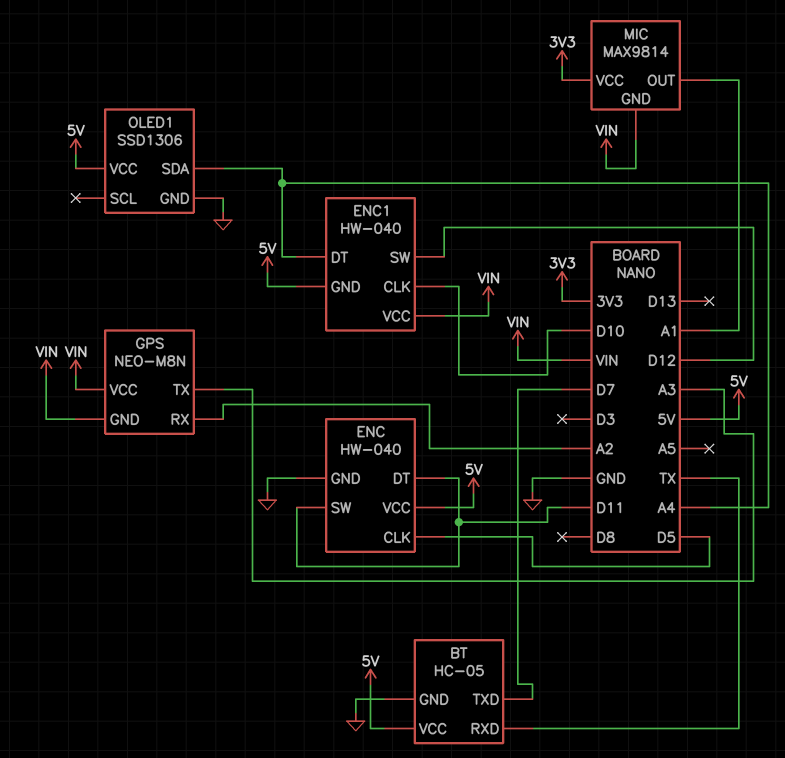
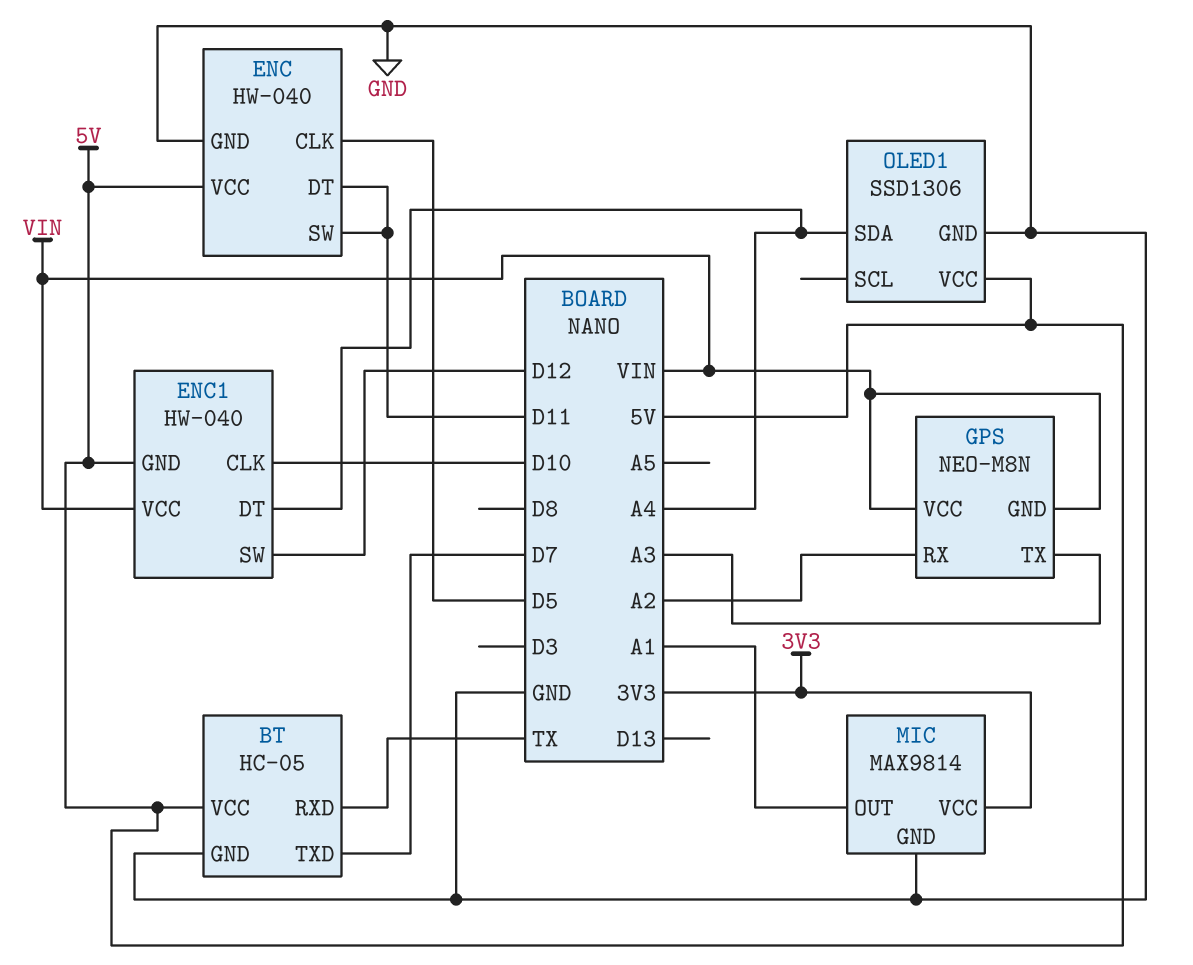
MIC pin GND: VIN -> GND

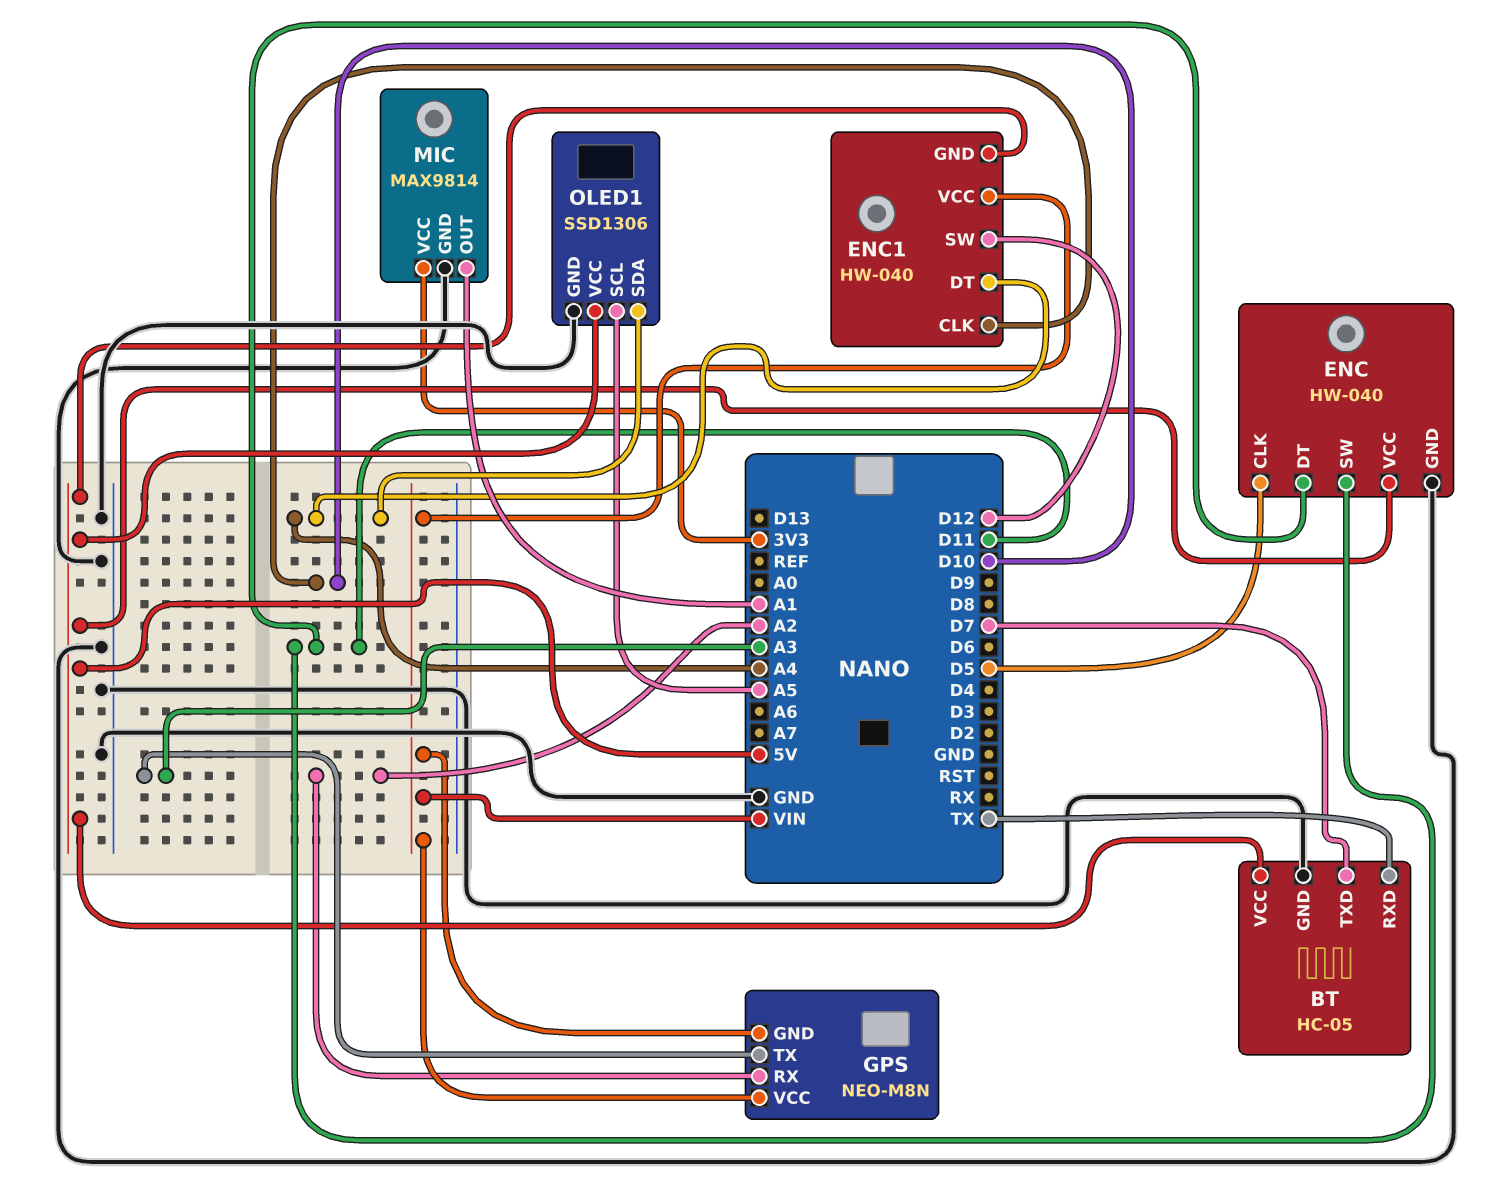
OLED1 pin SCL: none -> A5

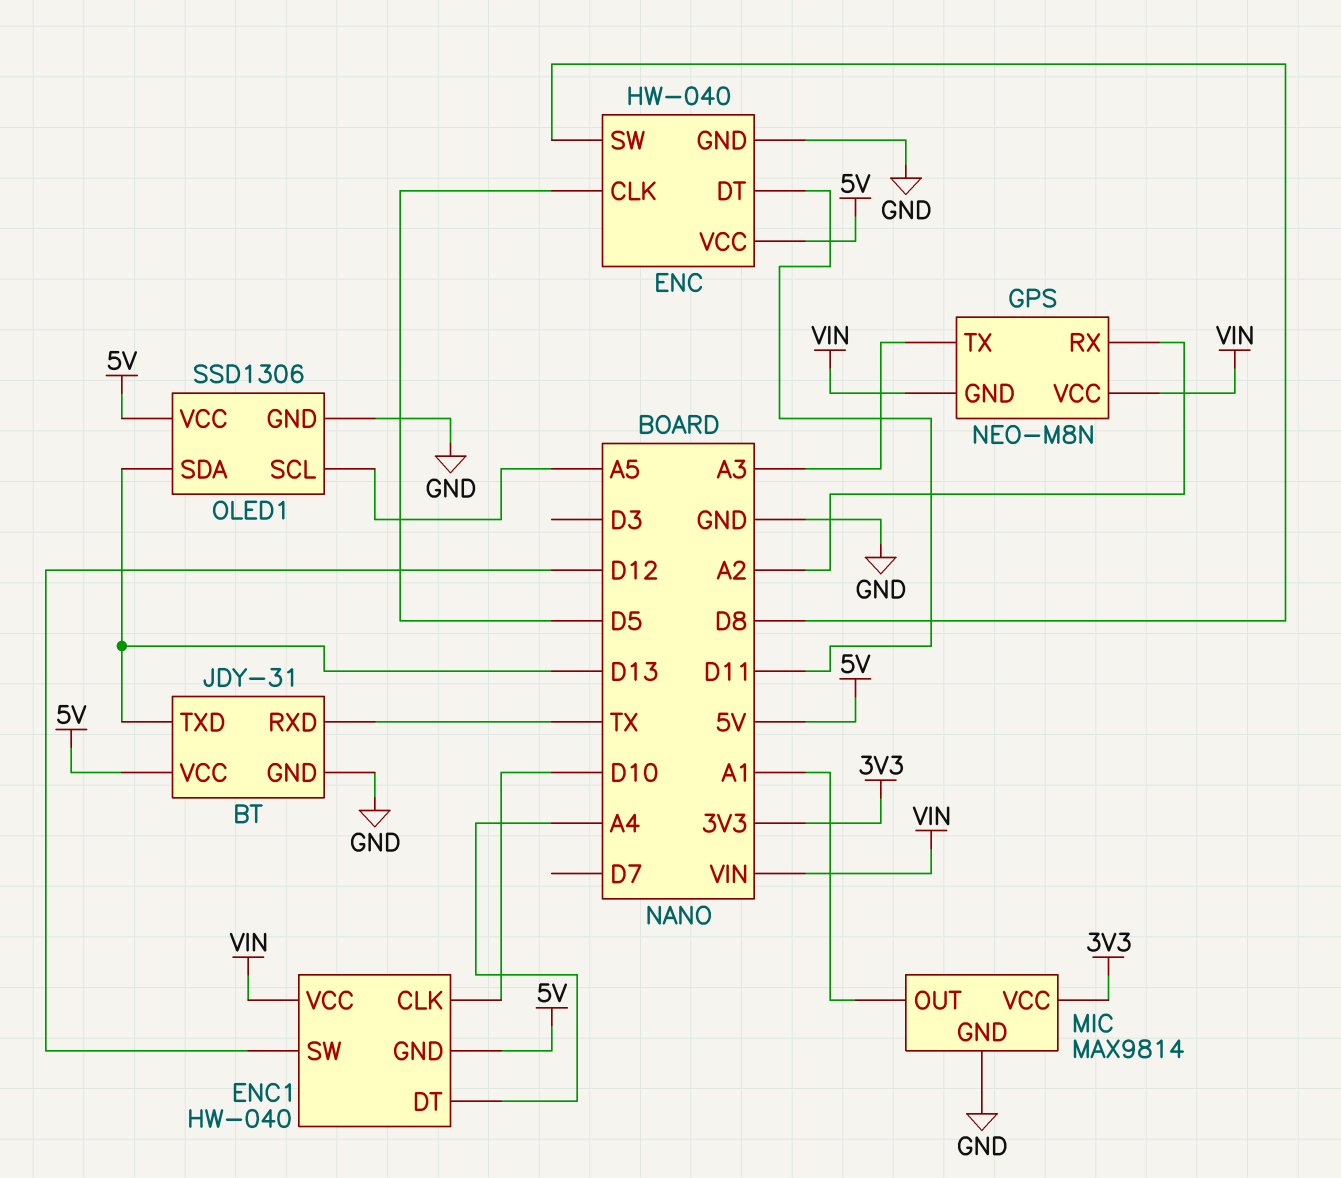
BT: HC-05 -> JDY-31
BT pin TXD: D7 -> D13
ENC pin SW: D11 -> D8
OLED1 pin SDA: A4 -> D13

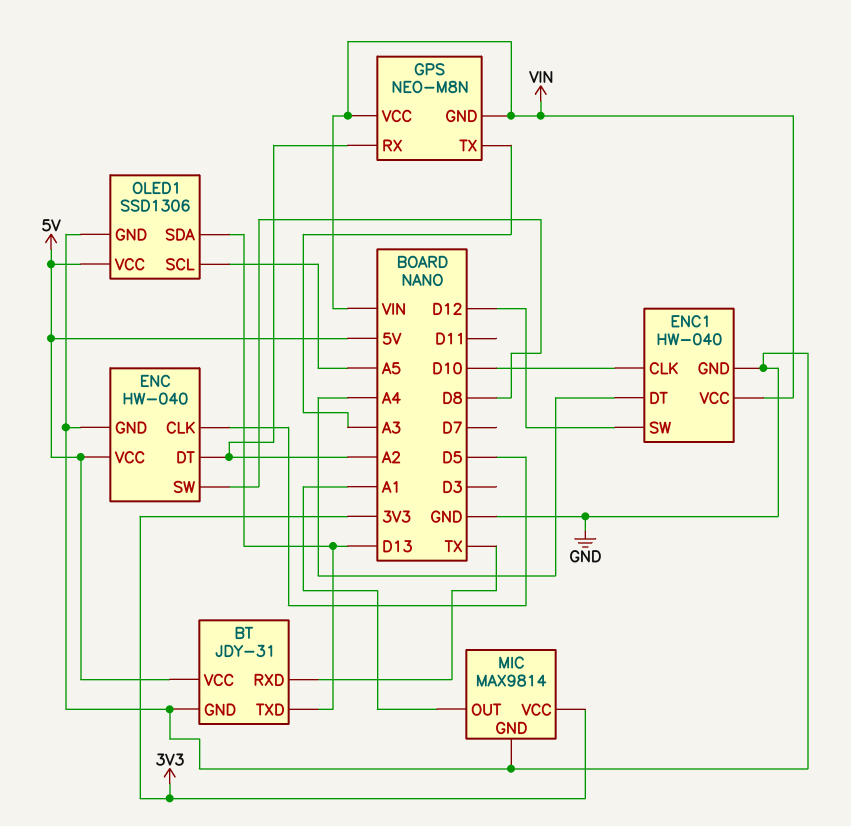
ENC pin DT: D11 -> A2
ENC1 pin GND: 5V -> GND

